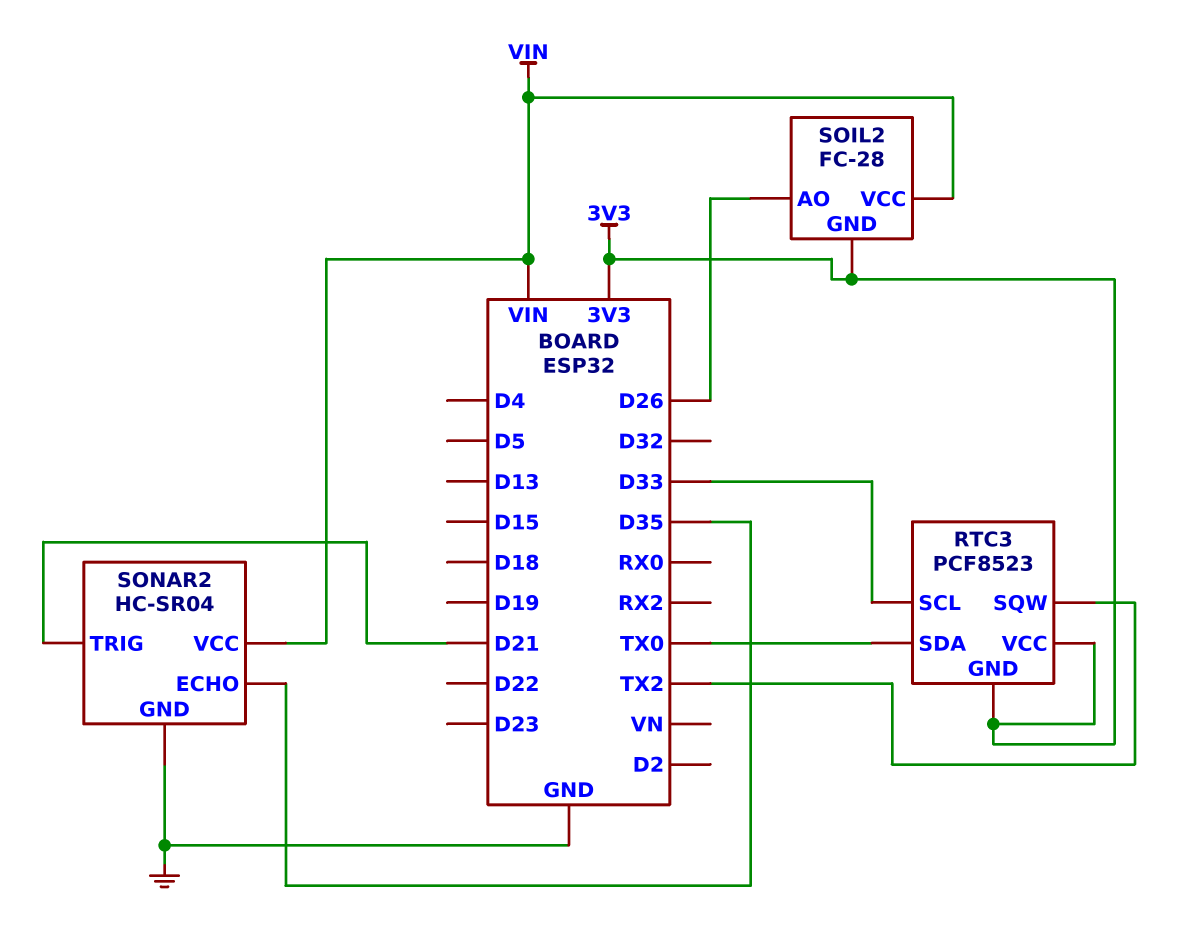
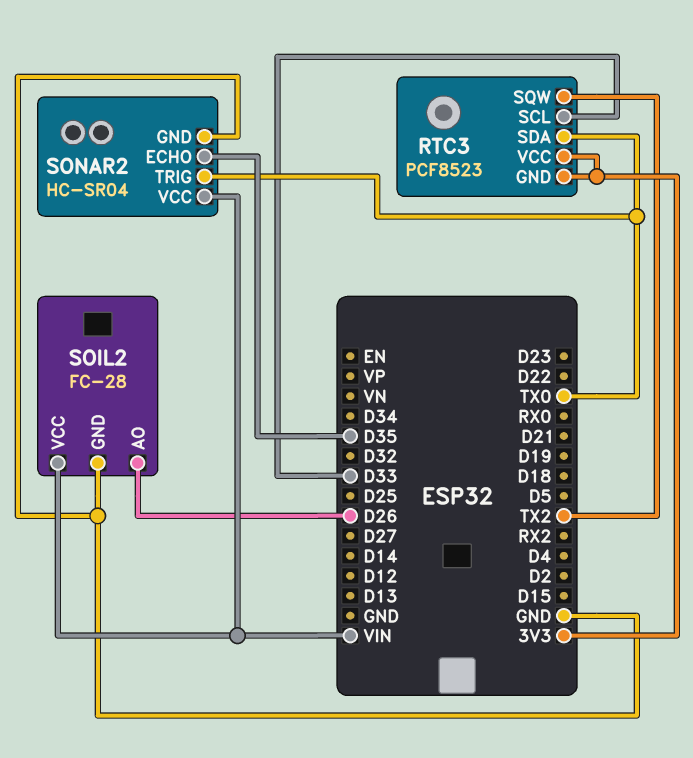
SOIL2 pin GND: 3V3 -> GND
SONAR2 pin TRIG: D21 -> TX0

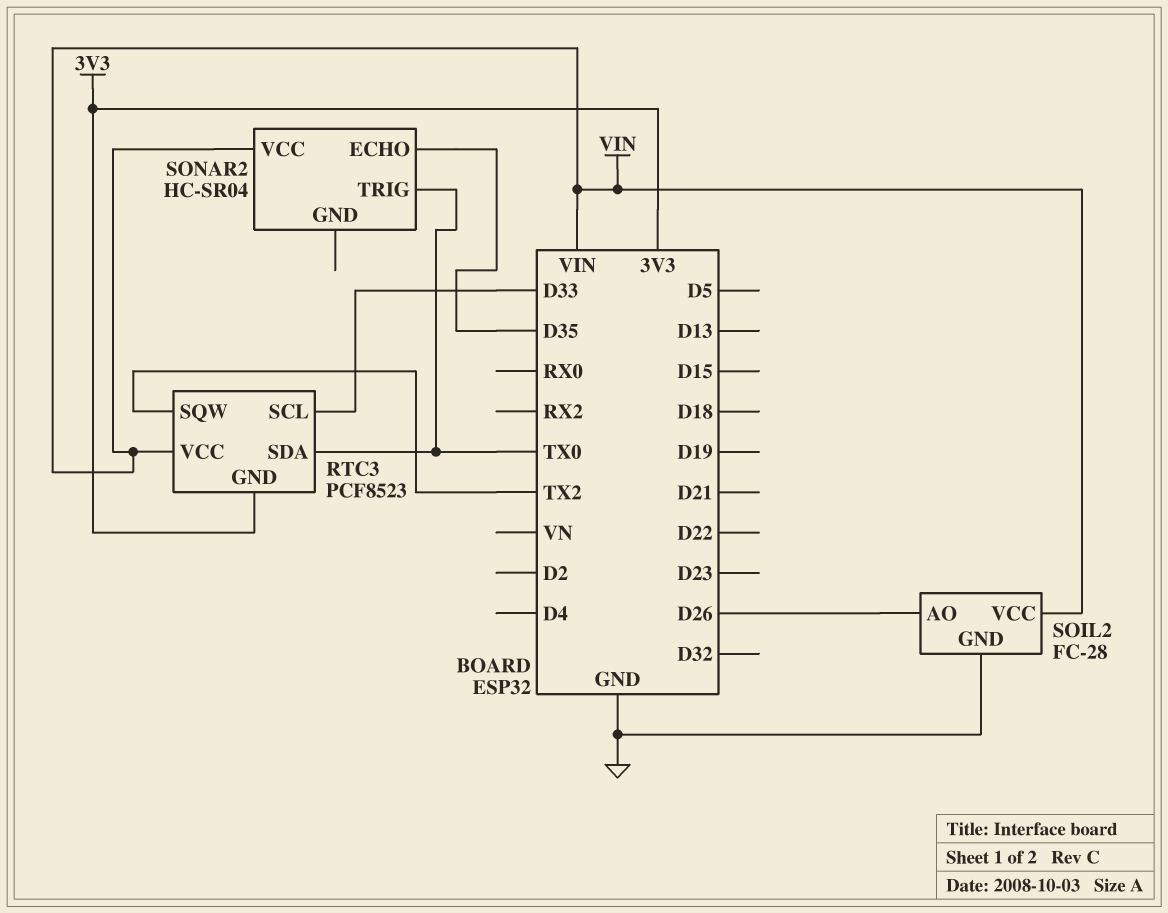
RTC3 pin VCC: 3V3 -> VIN
SONAR2 pin GND: GND -> none

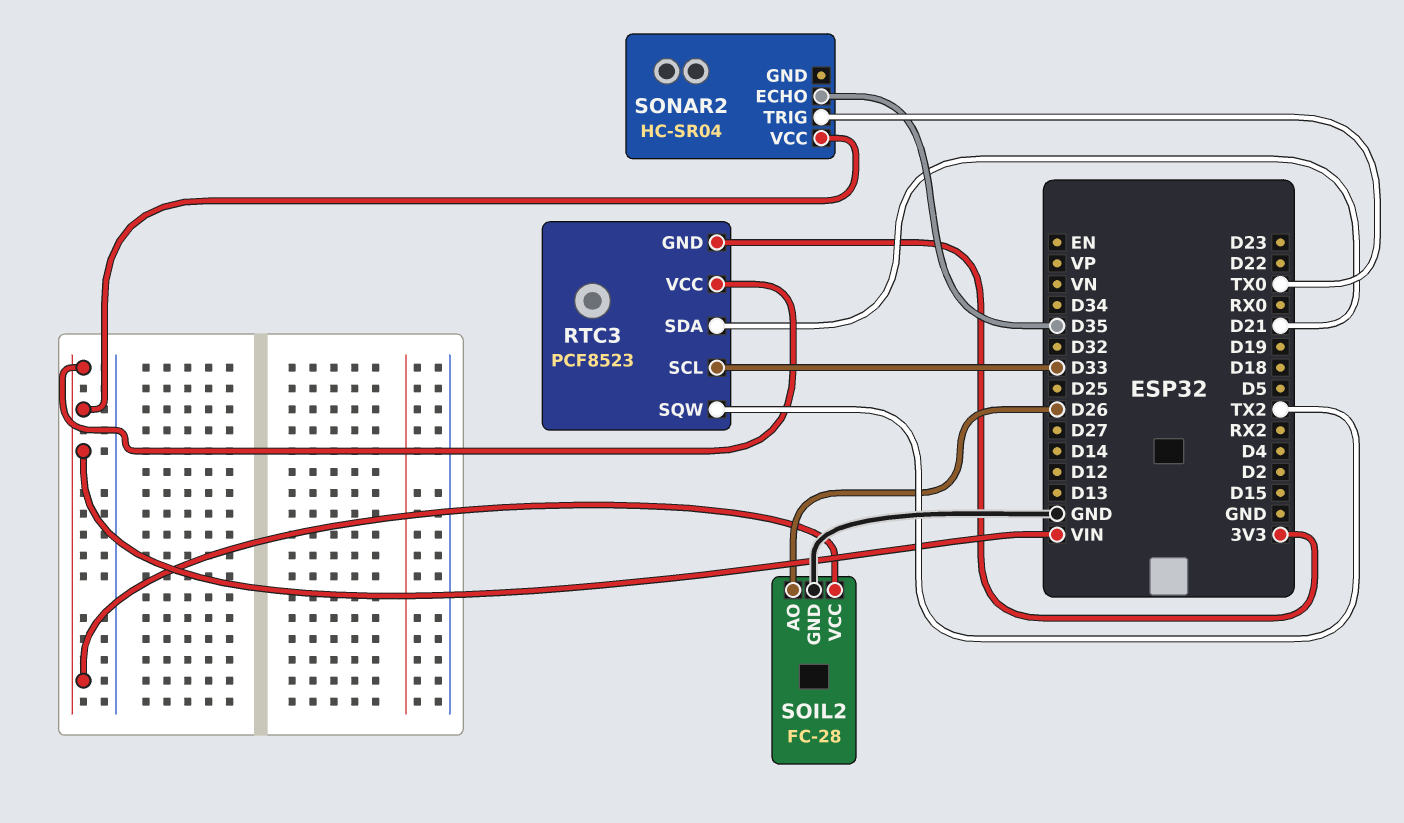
RTC3 pin SDA: TX0 -> D21

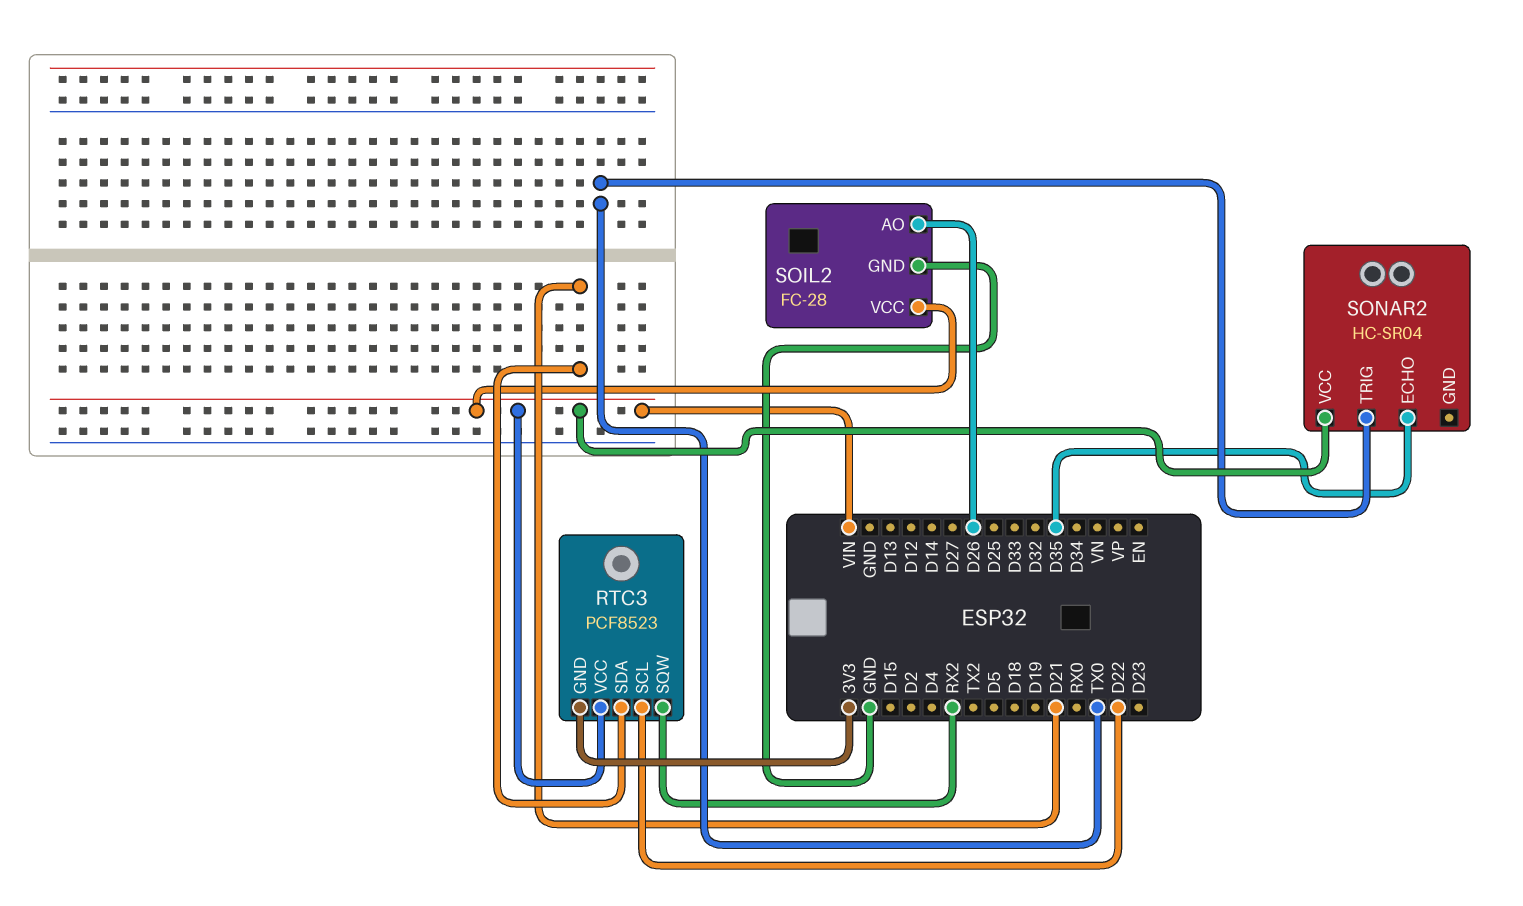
RTC3 pin SCL: D33 -> D22
RTC3 pin SQW: TX2 -> RX2

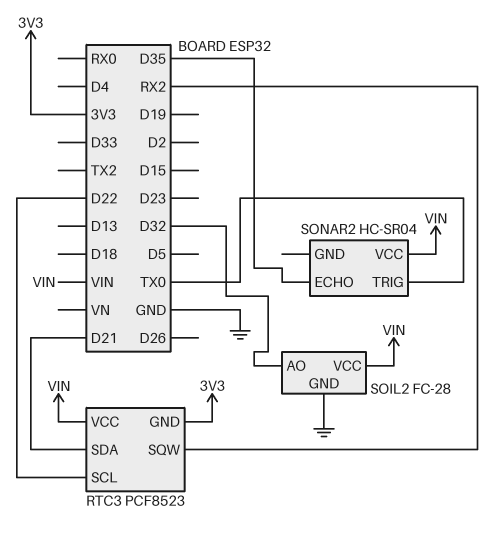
SOIL2 pin AO: D26 -> D32

